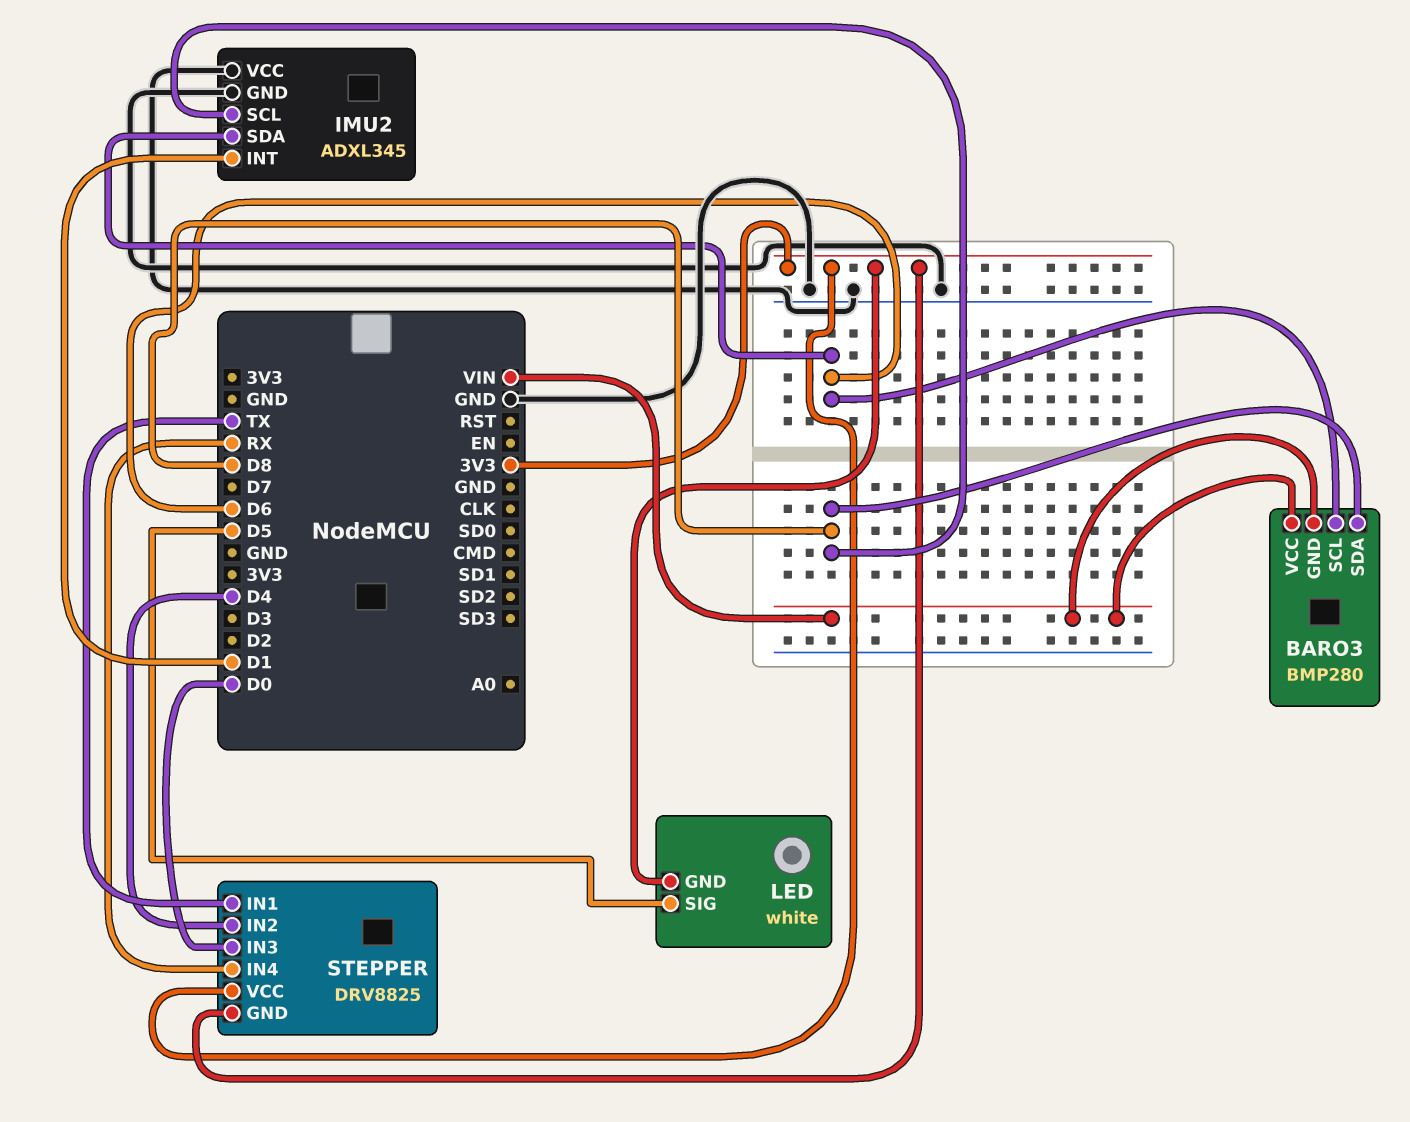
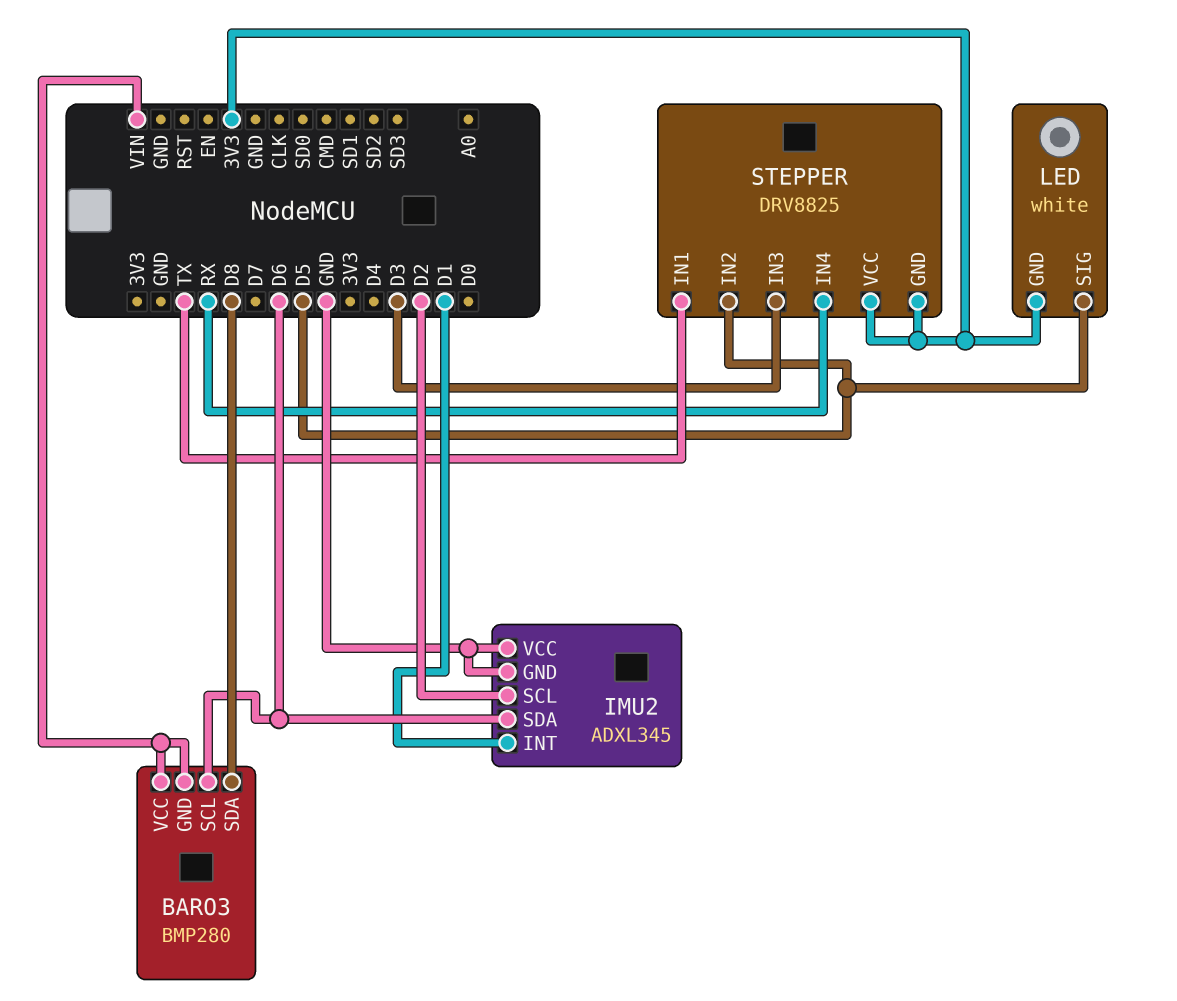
IMU2 pin SCL: D8 -> D2
STEPPER pin IN2: D4 -> D5
STEPPER pin IN3: D0 -> D3

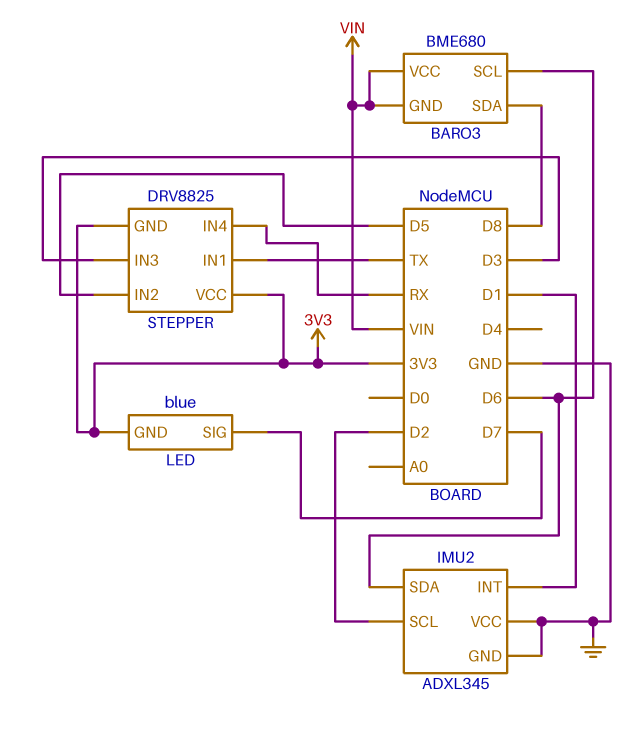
BARO3: BMP280 -> BME680
LED: white -> blue
LED pin SIG: D5 -> D7

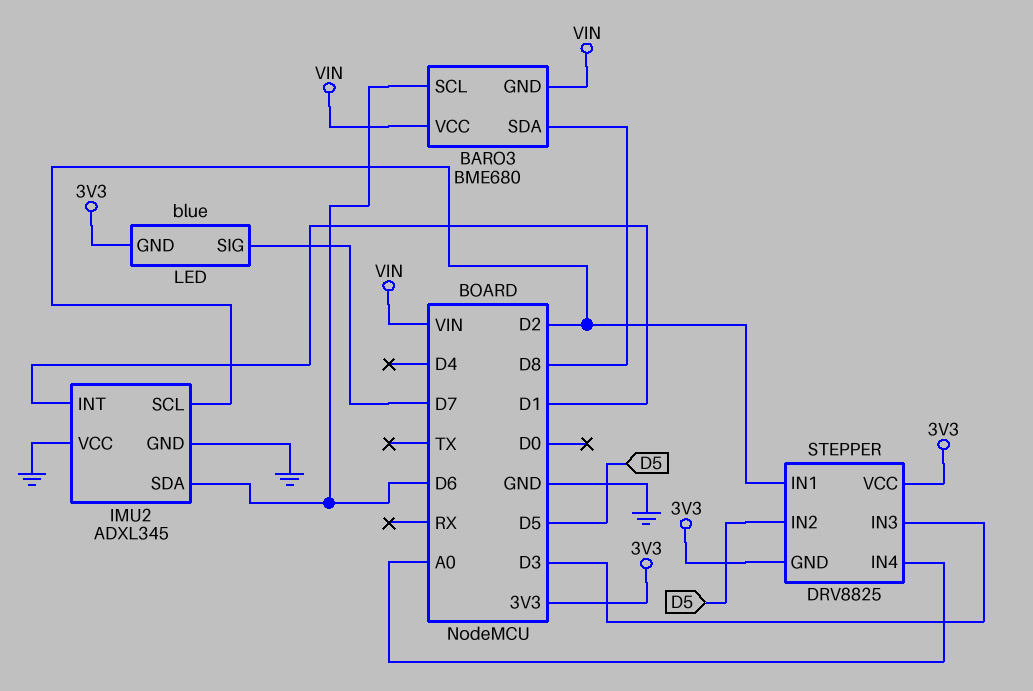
STEPPER pin IN1: TX -> D2
STEPPER pin IN4: RX -> A0

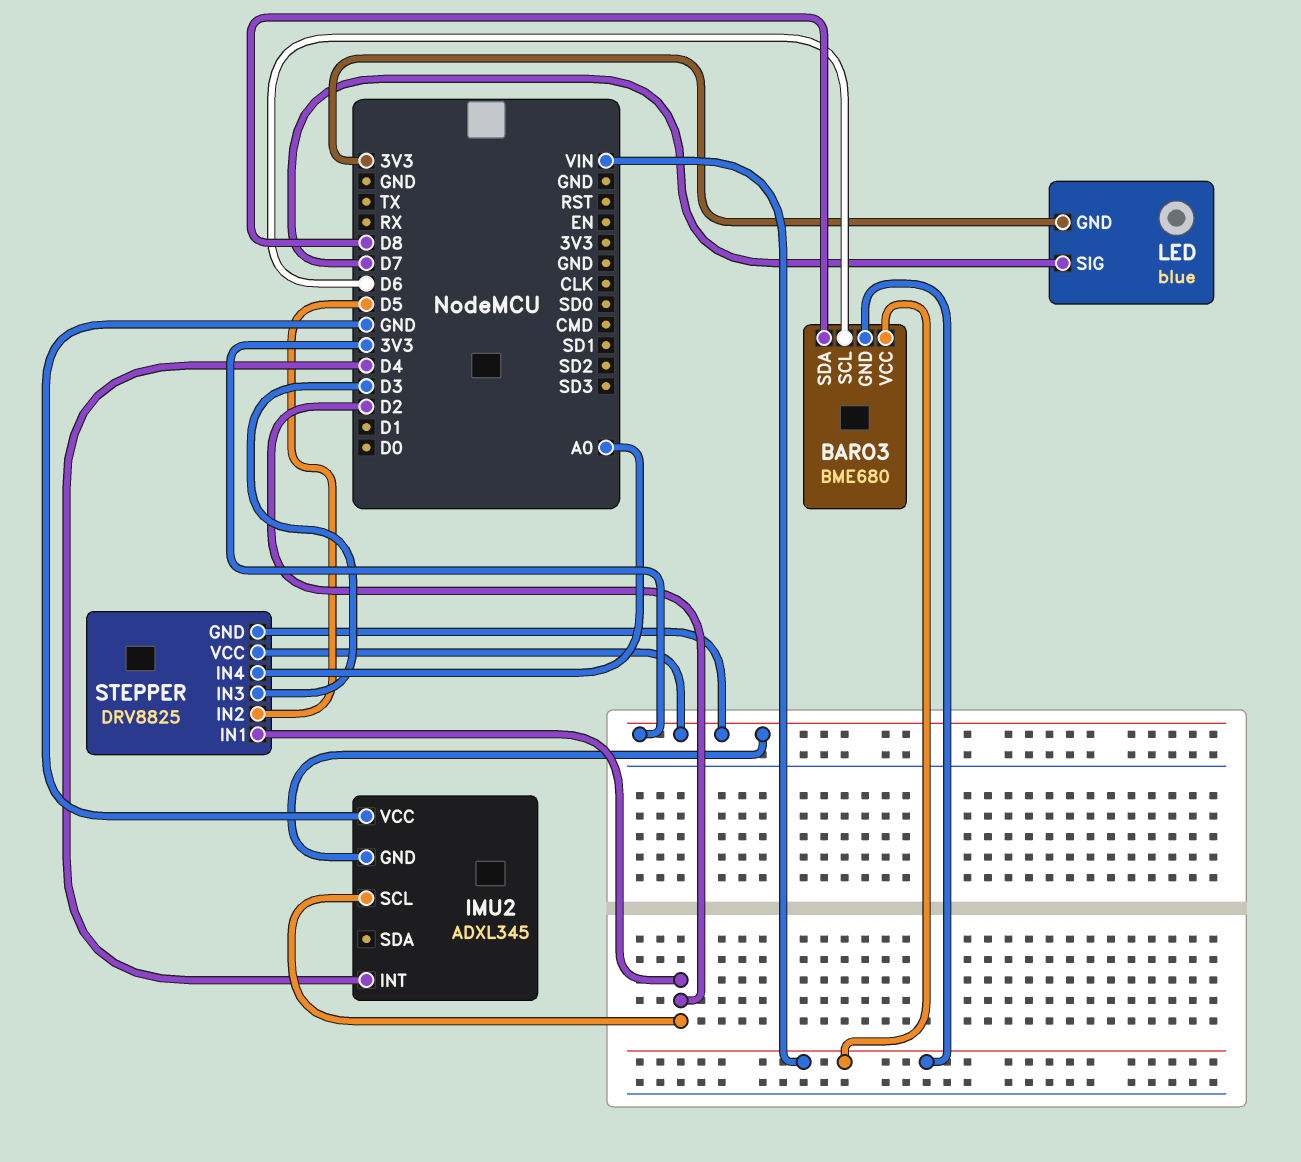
IMU2 pin GND: GND -> 3V3
IMU2 pin INT: D1 -> D4
IMU2 pin SDA: D6 -> none

